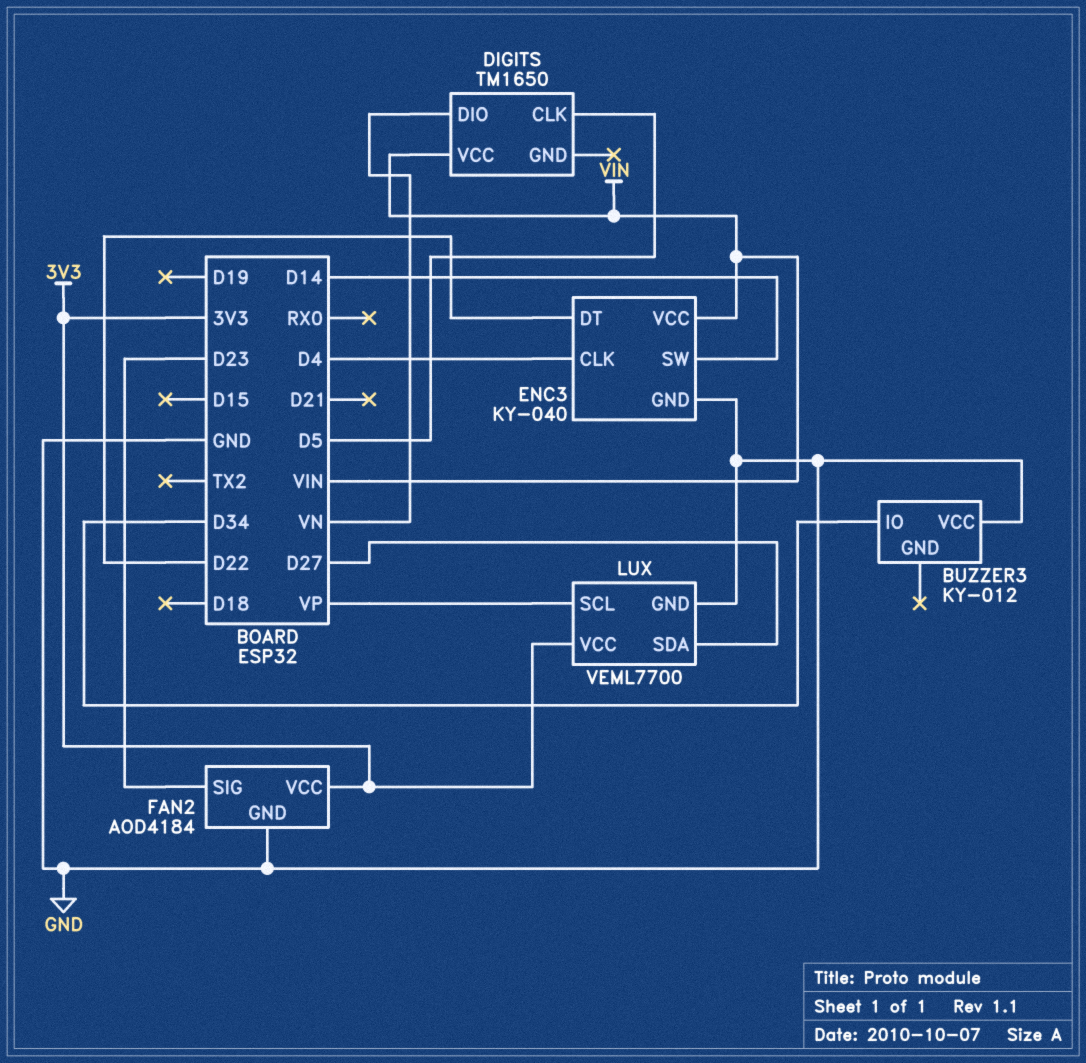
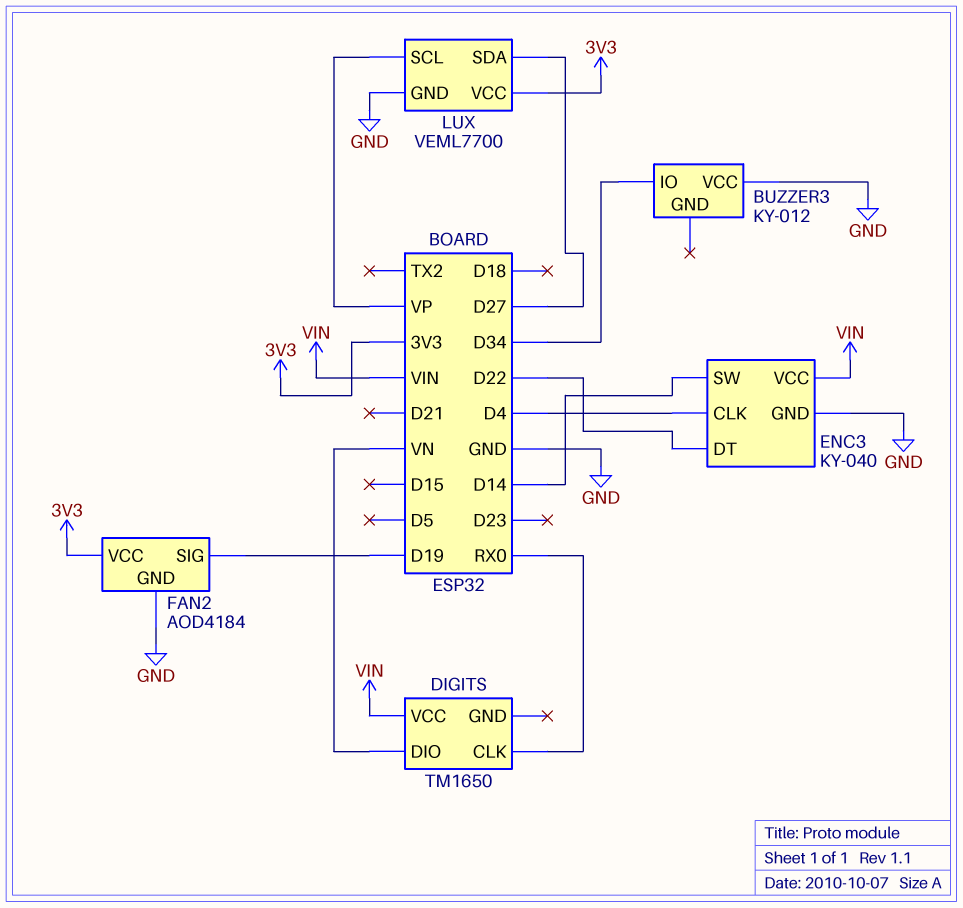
DIGITS pin CLK: D5 -> RX0
FAN2 pin SIG: D23 -> D19

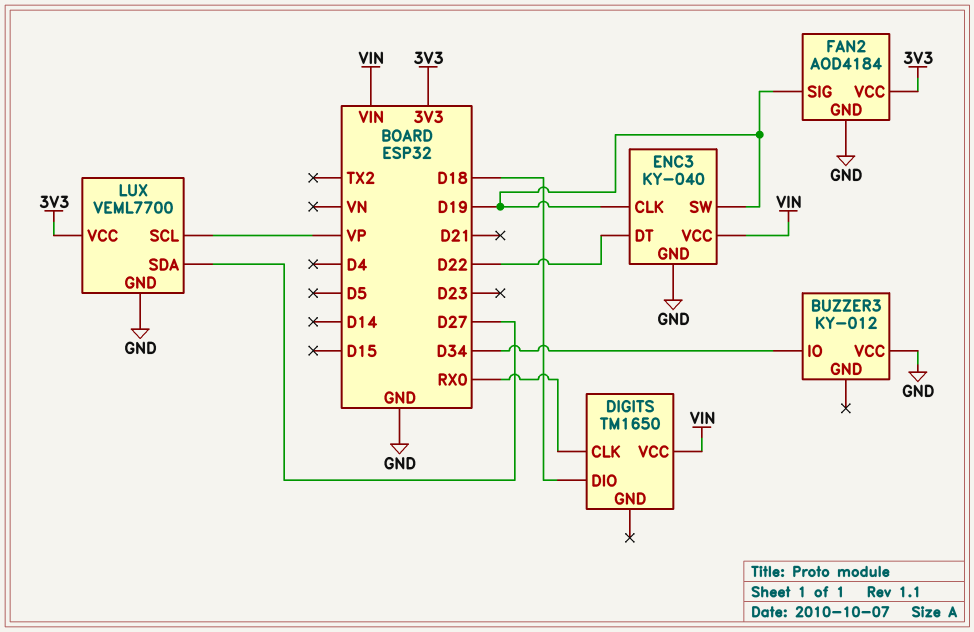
DIGITS pin DIO: VN -> D18
ENC3 pin CLK: D4 -> D19
ENC3 pin SW: D14 -> D19

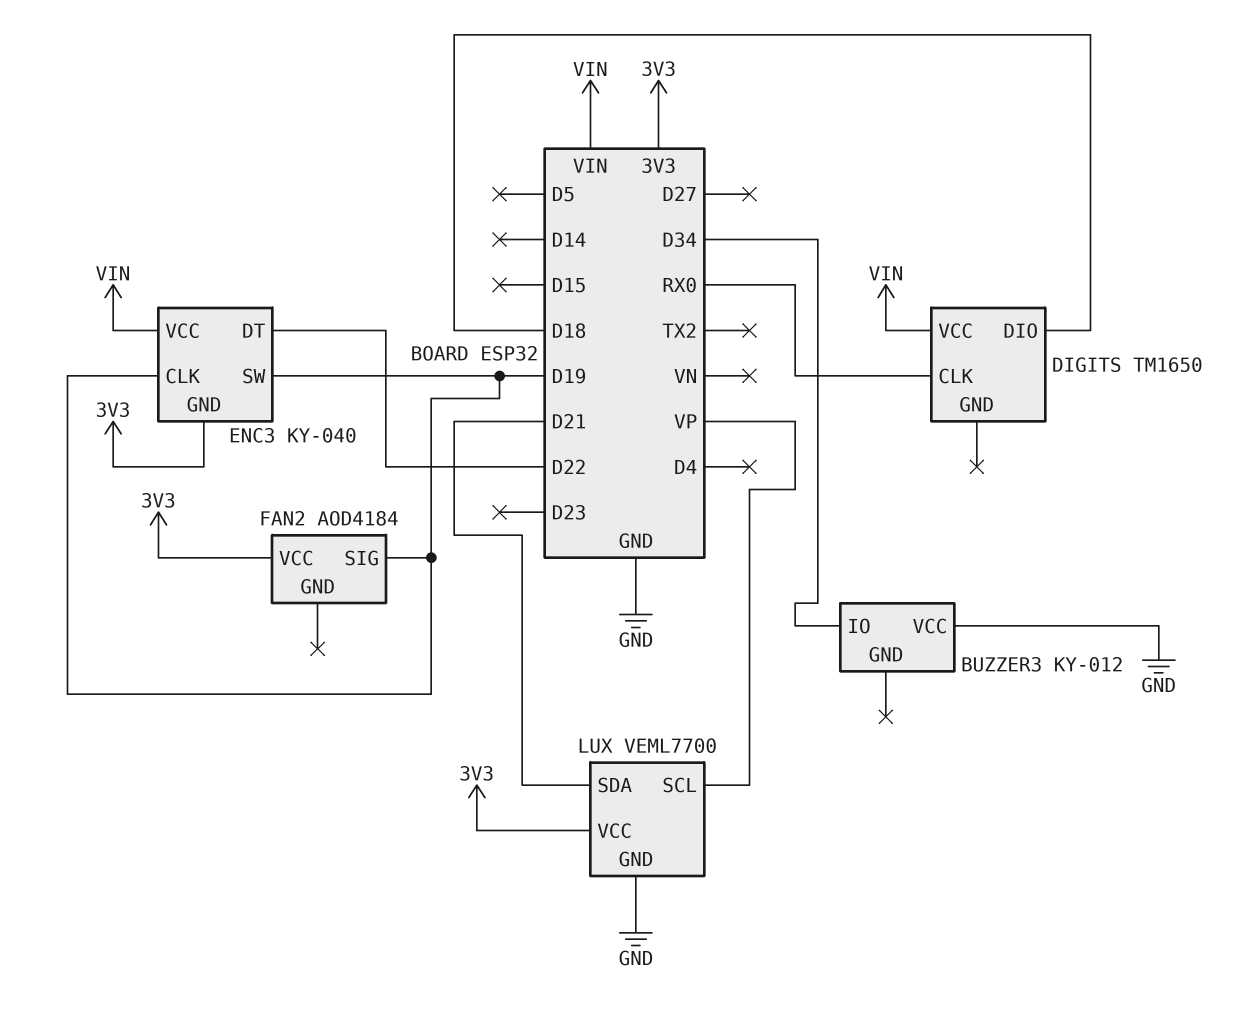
ENC3 pin GND: GND -> 3V3
FAN2 pin GND: GND -> none
LUX pin SDA: D27 -> D21

